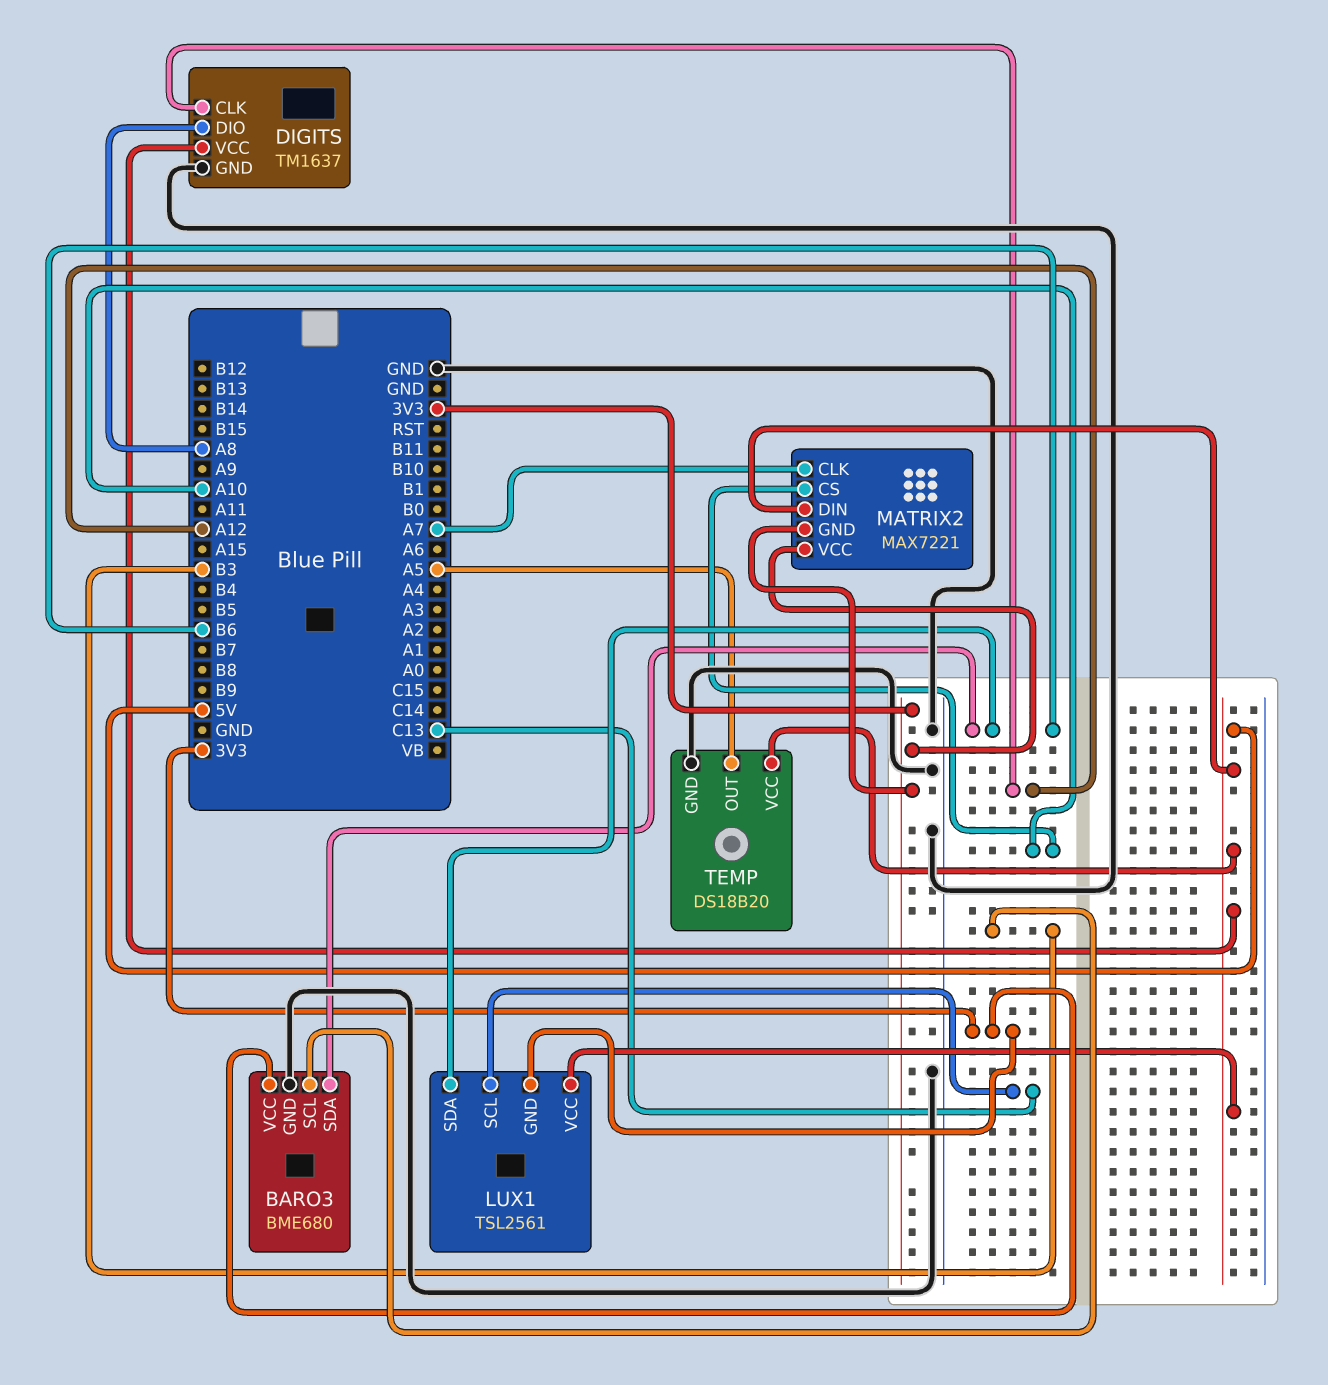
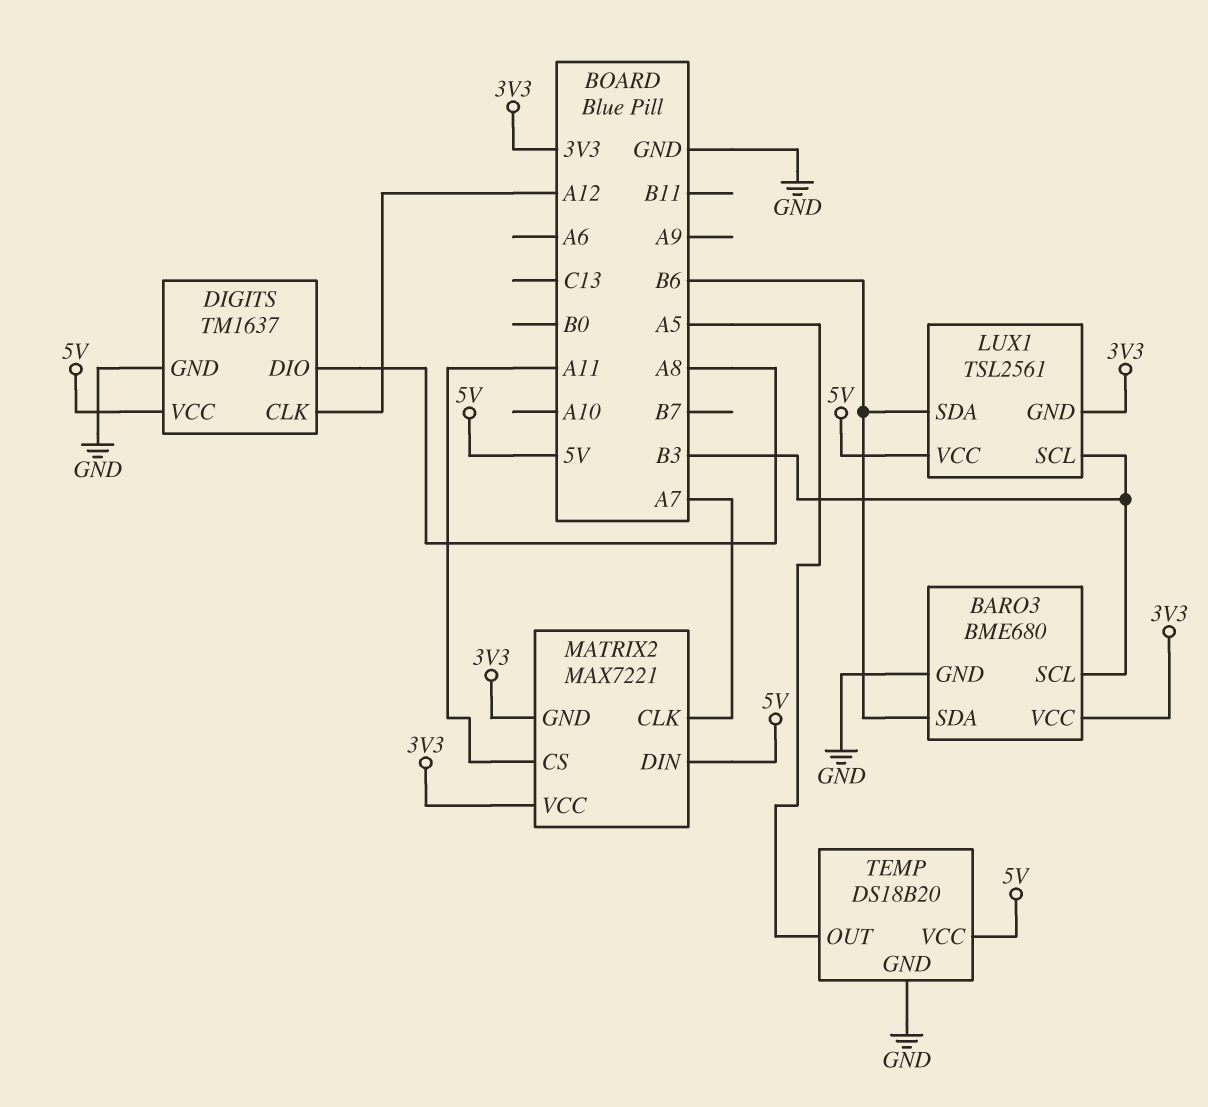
LUX1 pin SCL: C13 -> B3
MATRIX2 pin CS: A10 -> A11

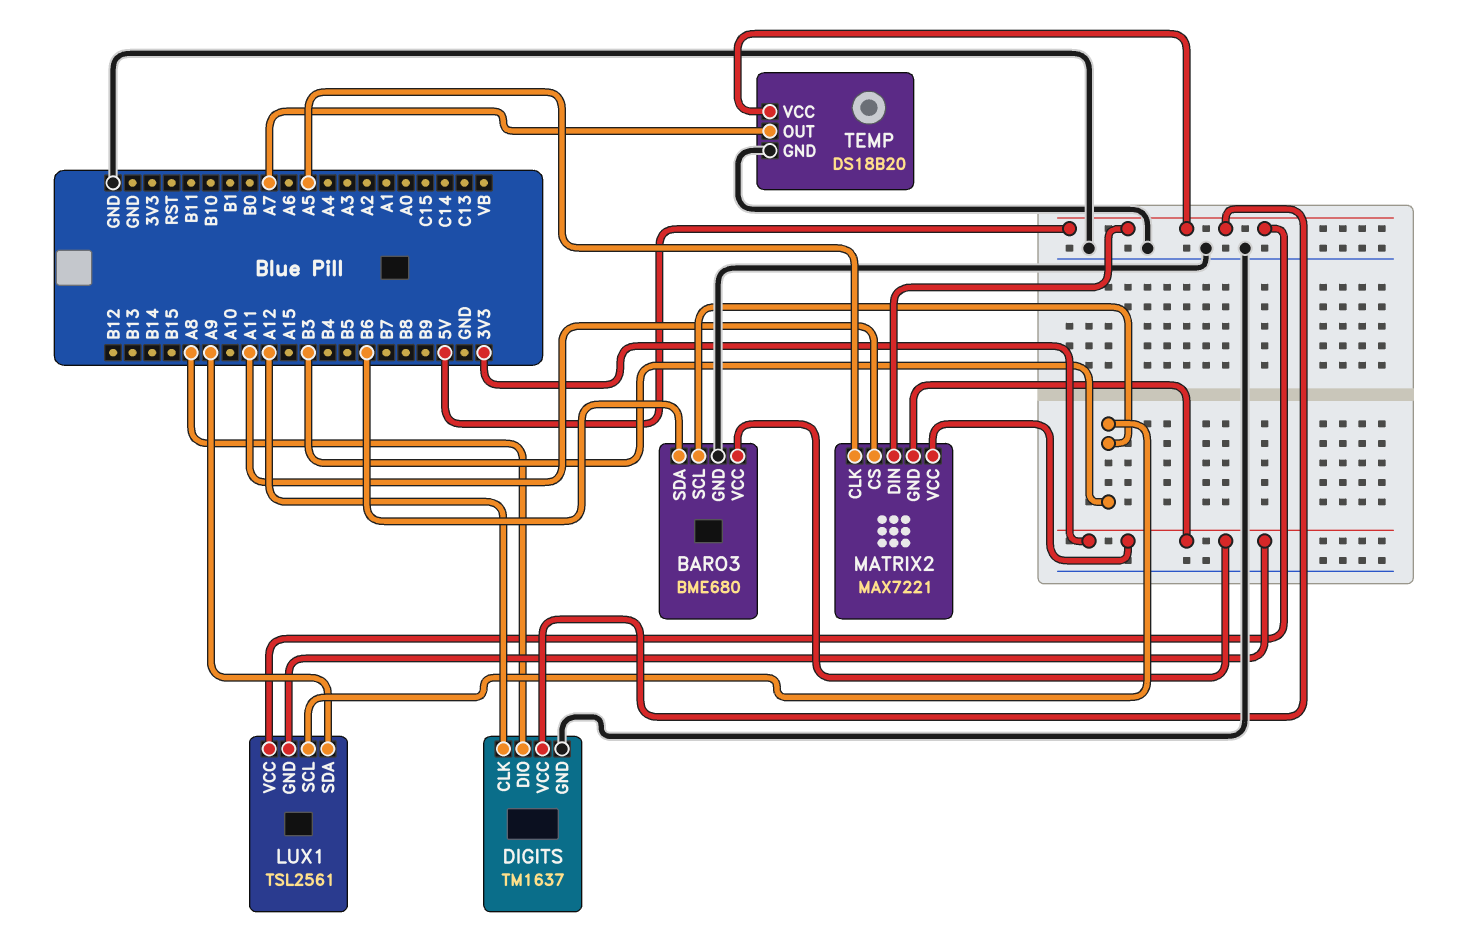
LUX1 pin SDA: B6 -> A9
MATRIX2 pin CLK: A7 -> A5
TEMP pin OUT: A5 -> A7

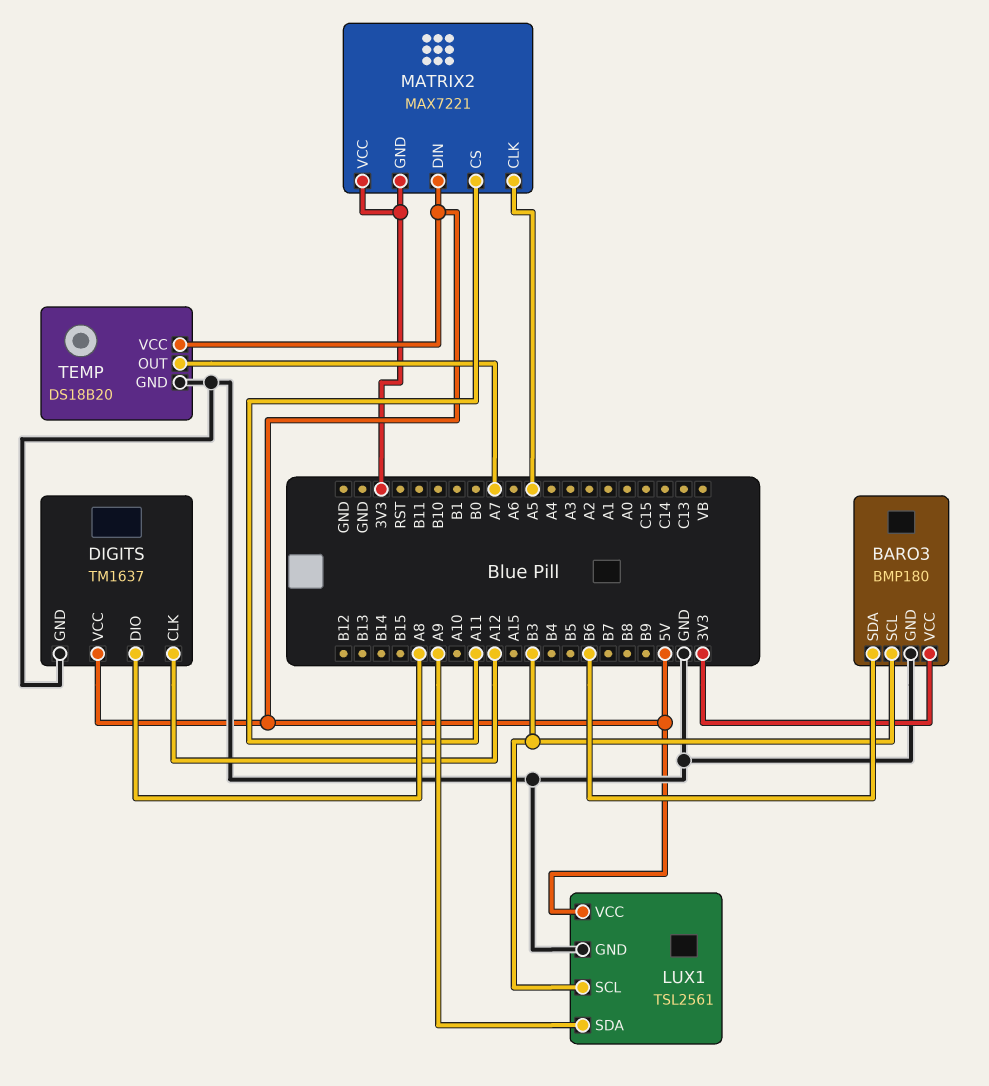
BARO3: BME680 -> BMP180
LUX1 pin GND: 3V3 -> GND

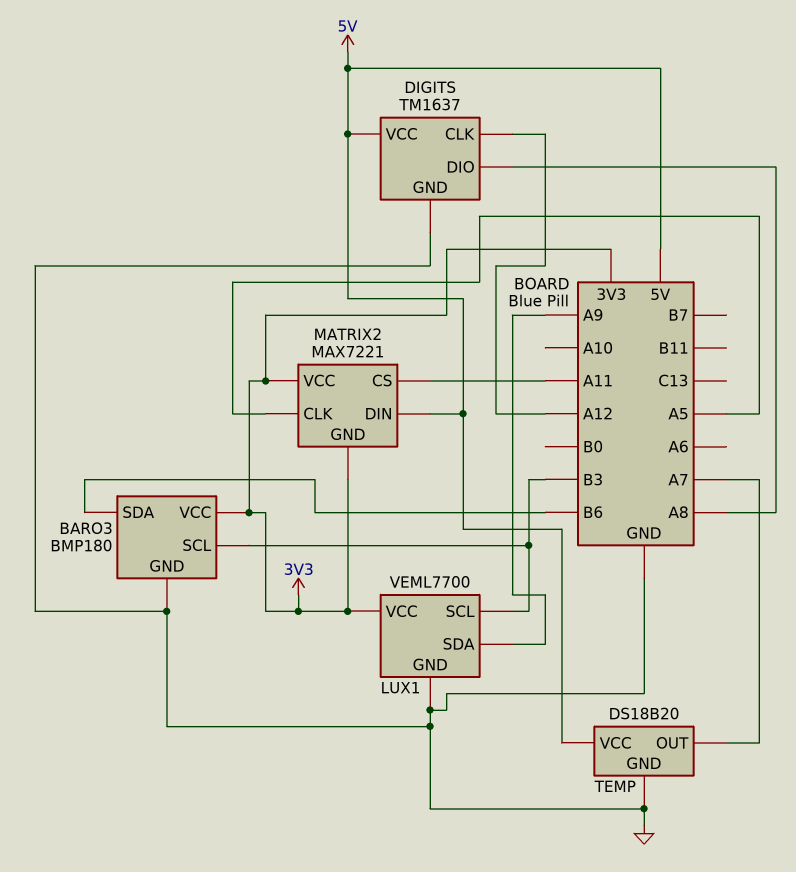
LUX1: TSL2561 -> VEML7700
LUX1 pin VCC: 5V -> 3V3

